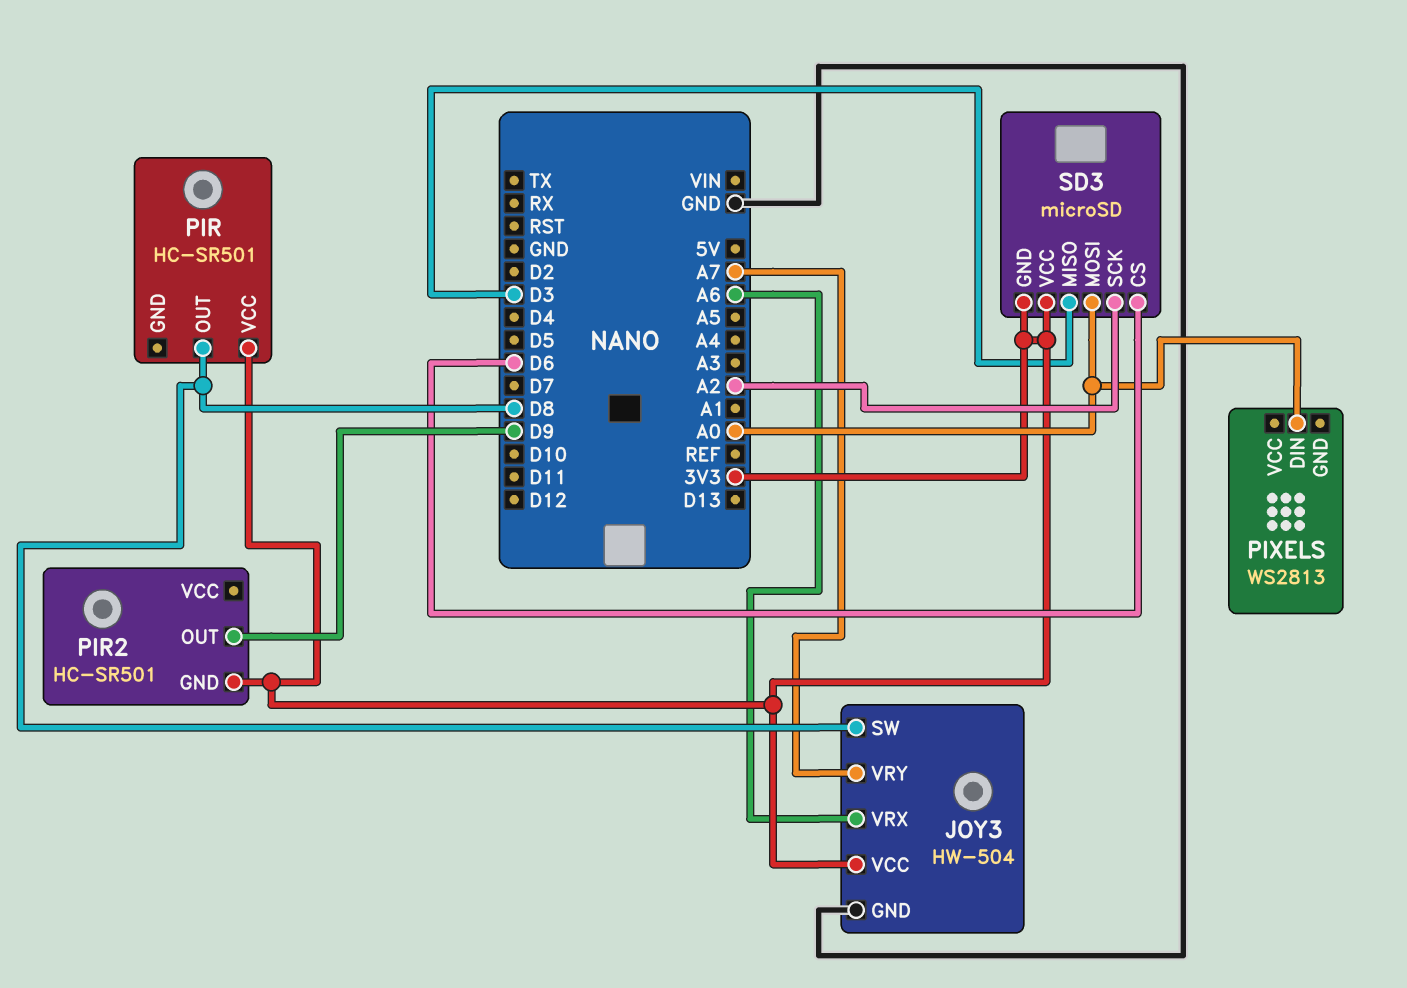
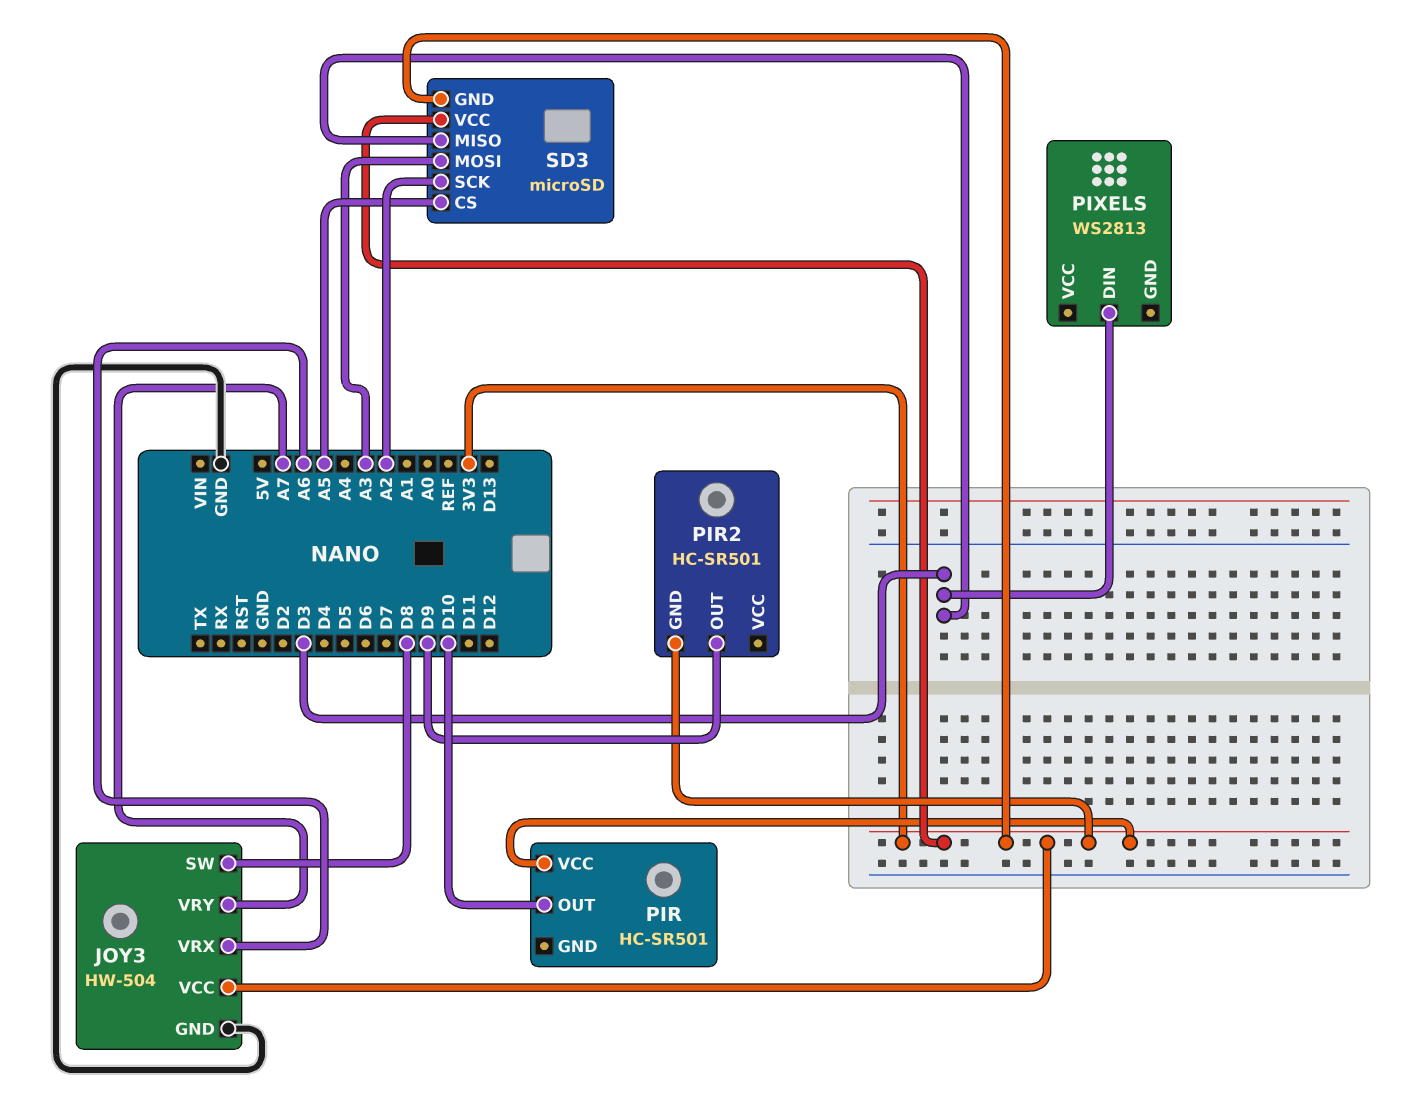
PIR pin OUT: D8 -> D10
PIXELS pin DIN: A0 -> D3
SD3 pin CS: D6 -> A5
SD3 pin MOSI: A0 -> A3

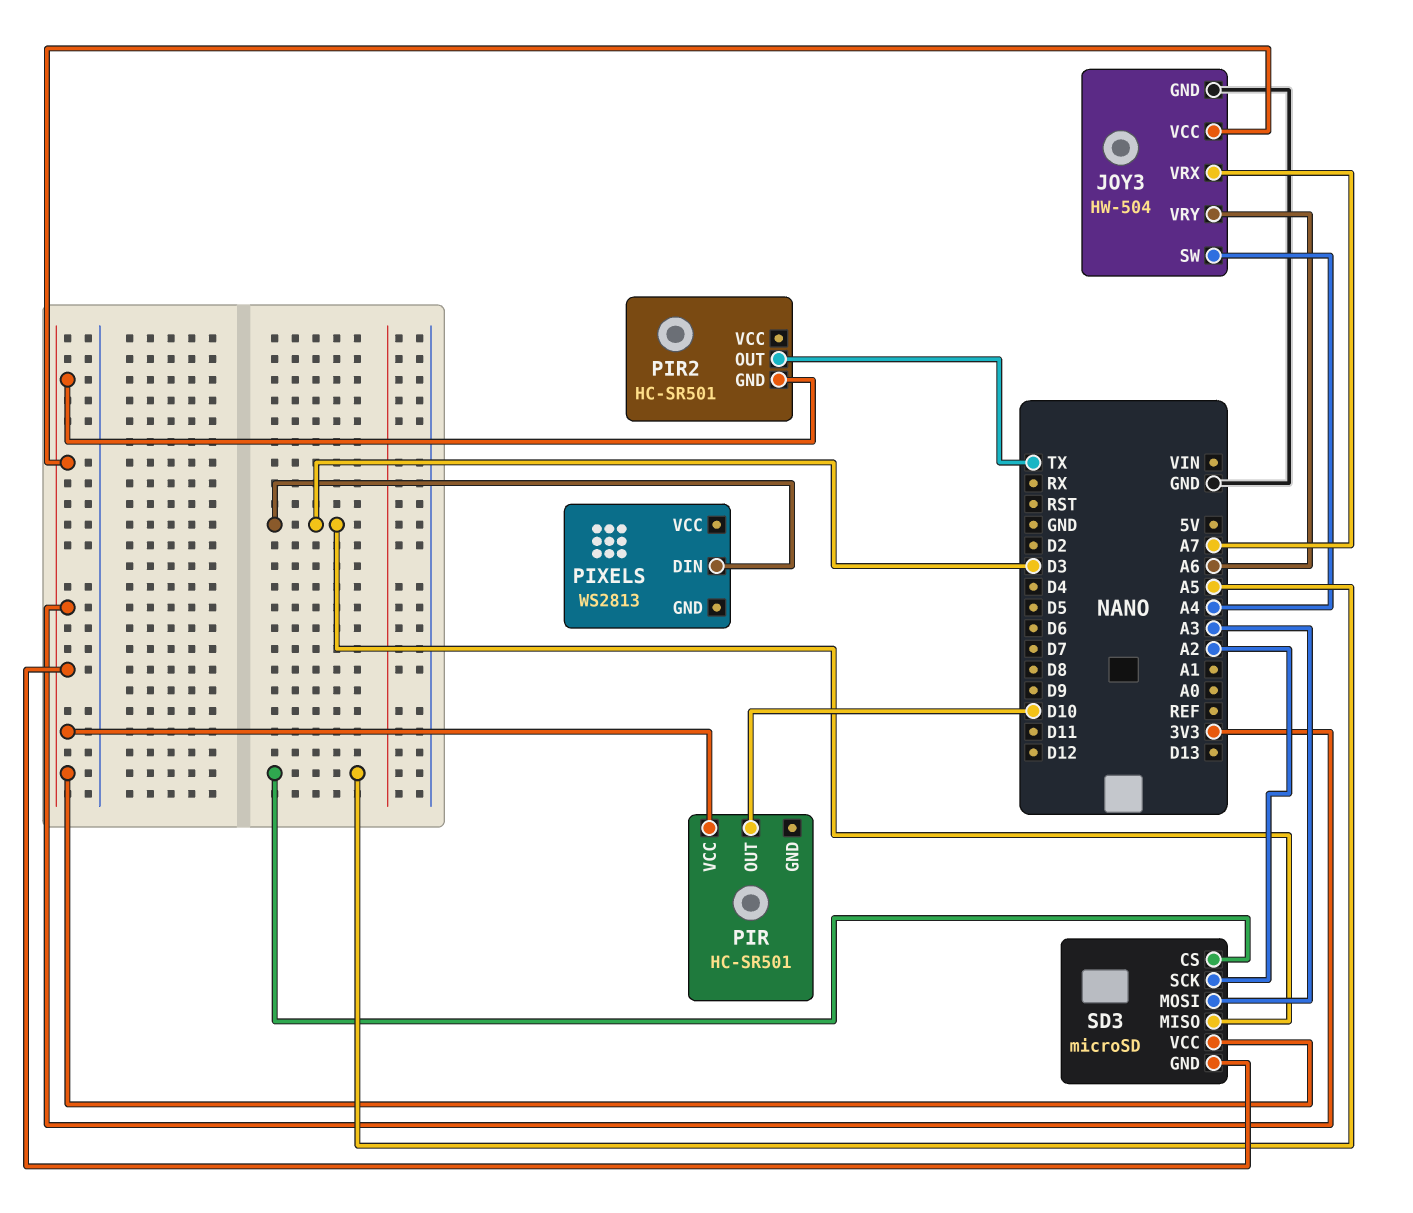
JOY3 pin SW: D8 -> A4
JOY3 pin VRX: A6 -> A7
JOY3 pin VRY: A7 -> A6
PIR2 pin OUT: D9 -> TX

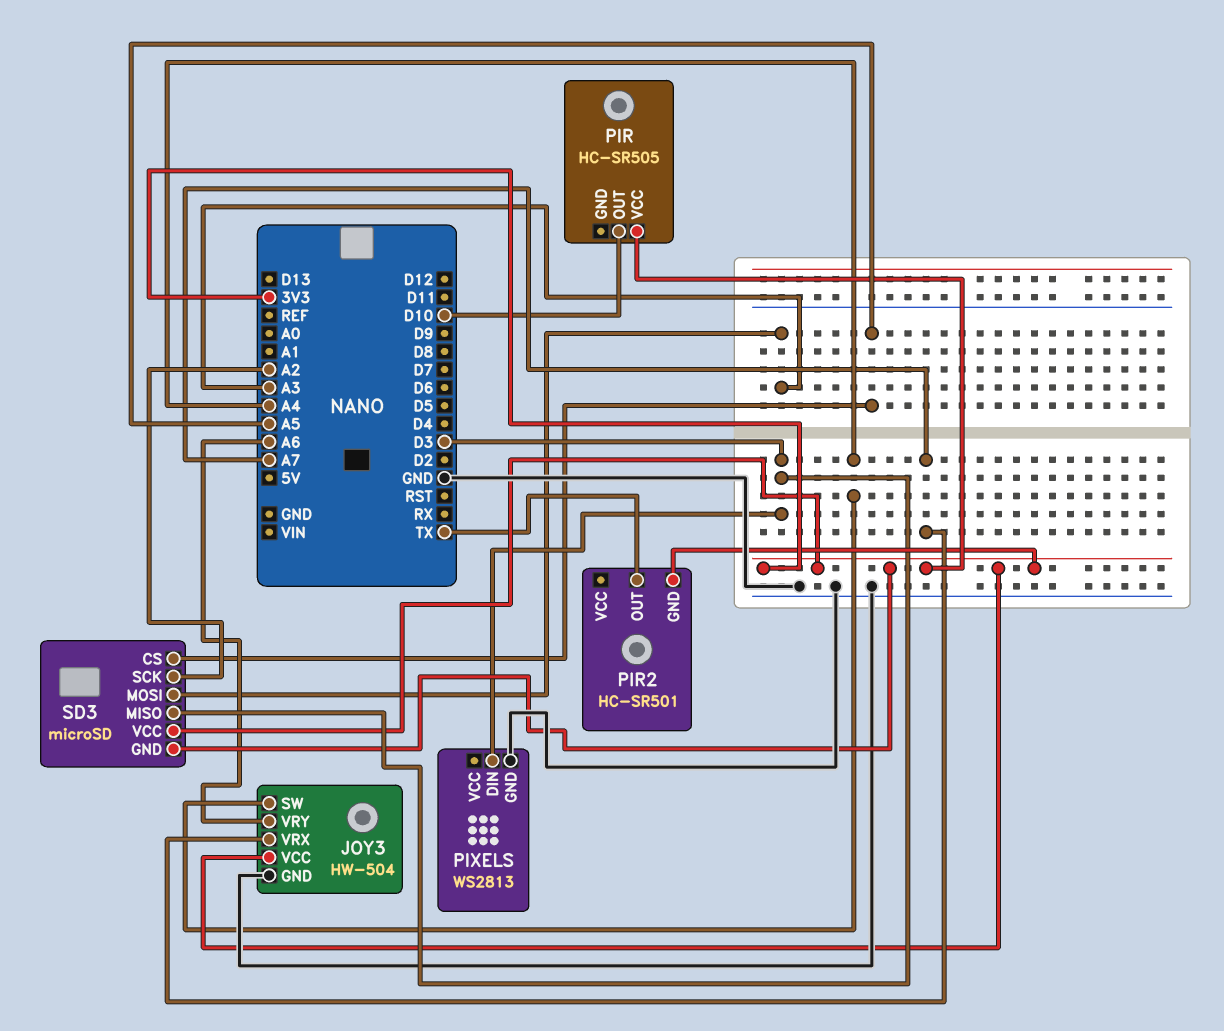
PIR: HC-SR501 -> HC-SR505
PIXELS pin GND: none -> GND

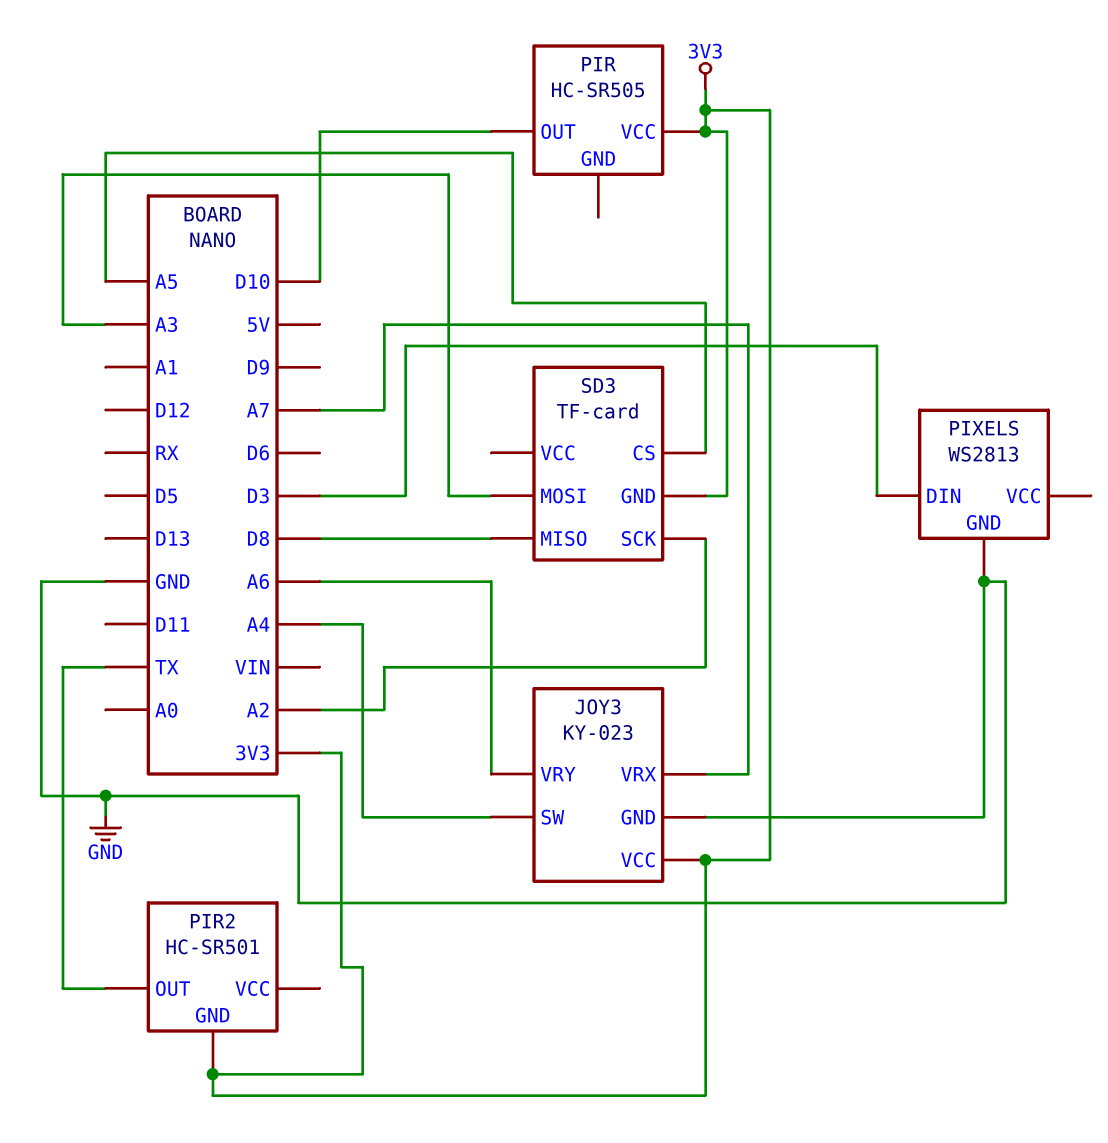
JOY3: HW-504 -> KY-023
SD3: microSD -> TF-card
SD3 pin MISO: D3 -> D8
SD3 pin VCC: 3V3 -> none

